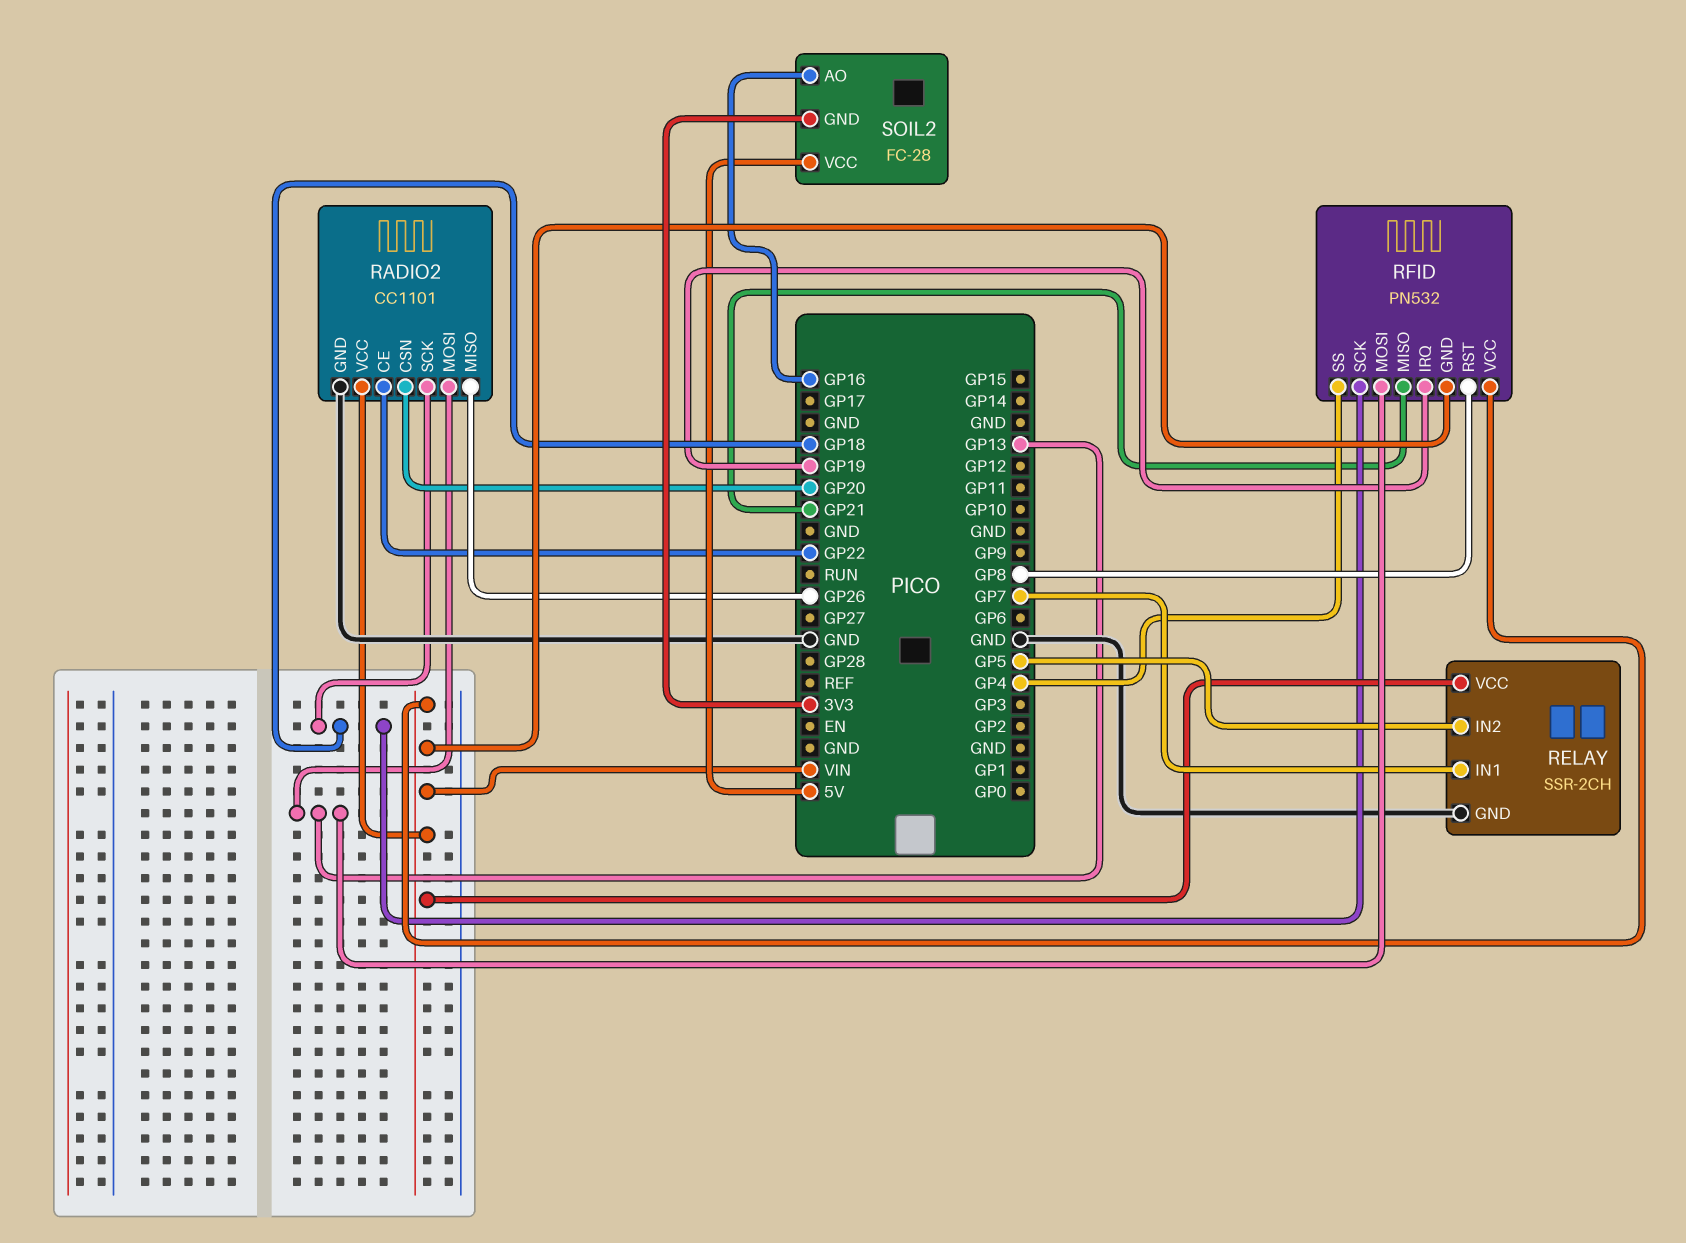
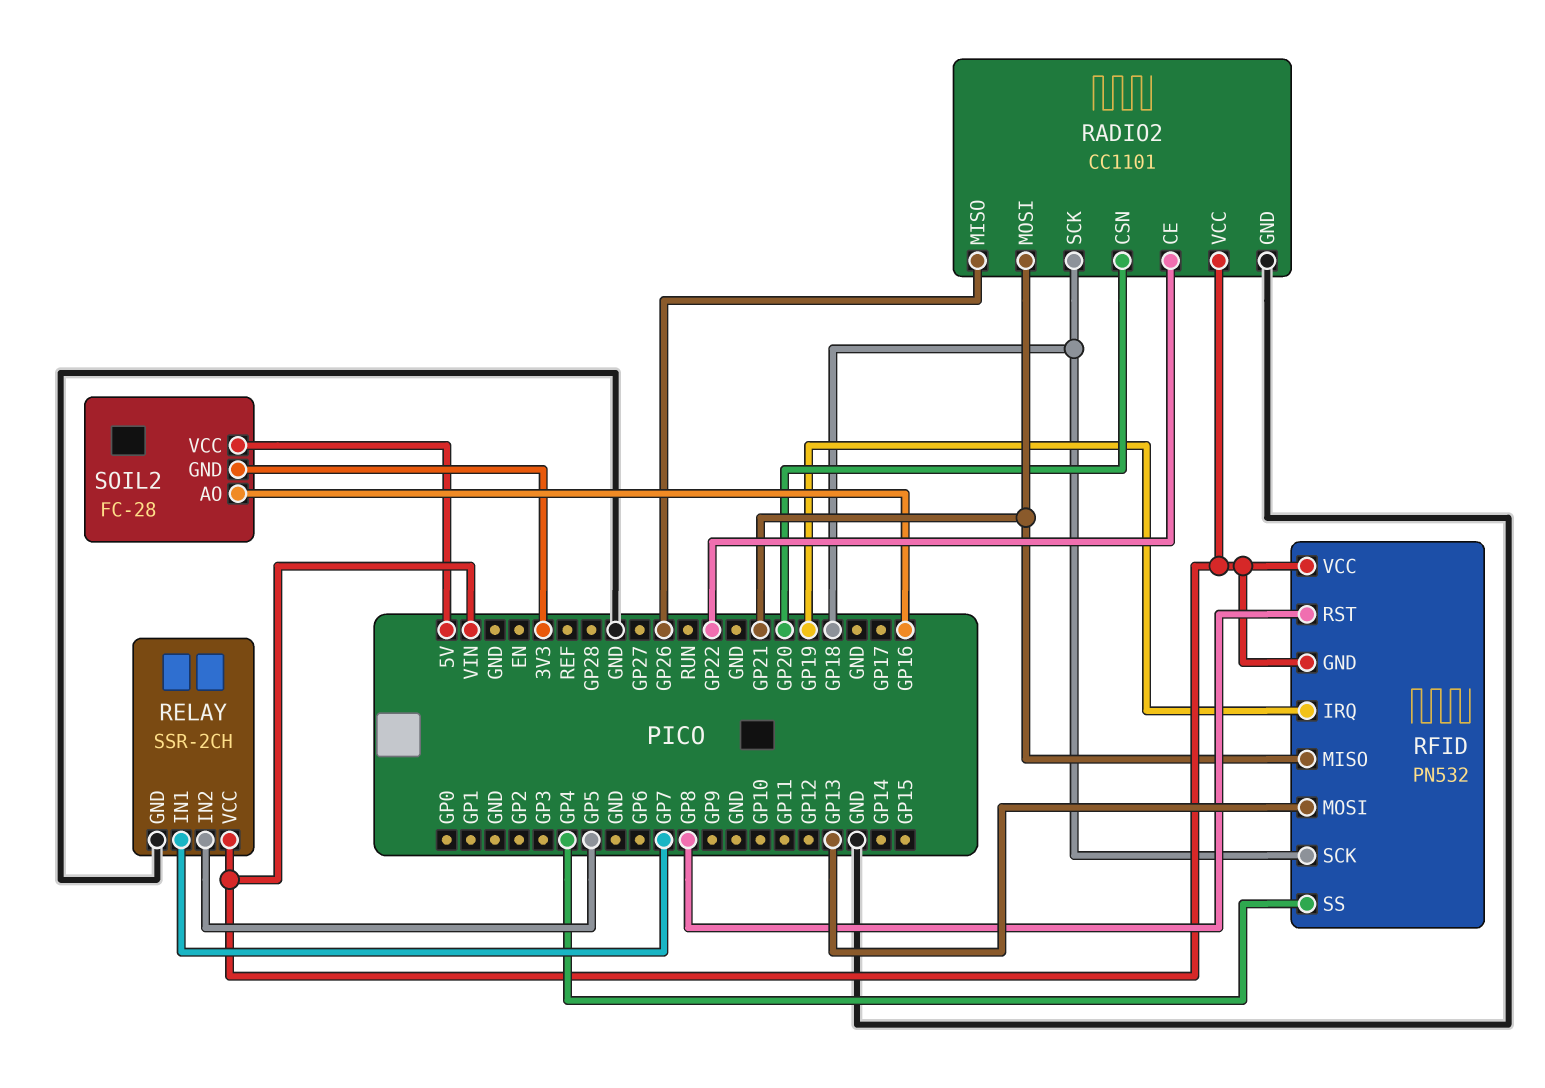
RADIO2 pin MOSI: GP13 -> GP21

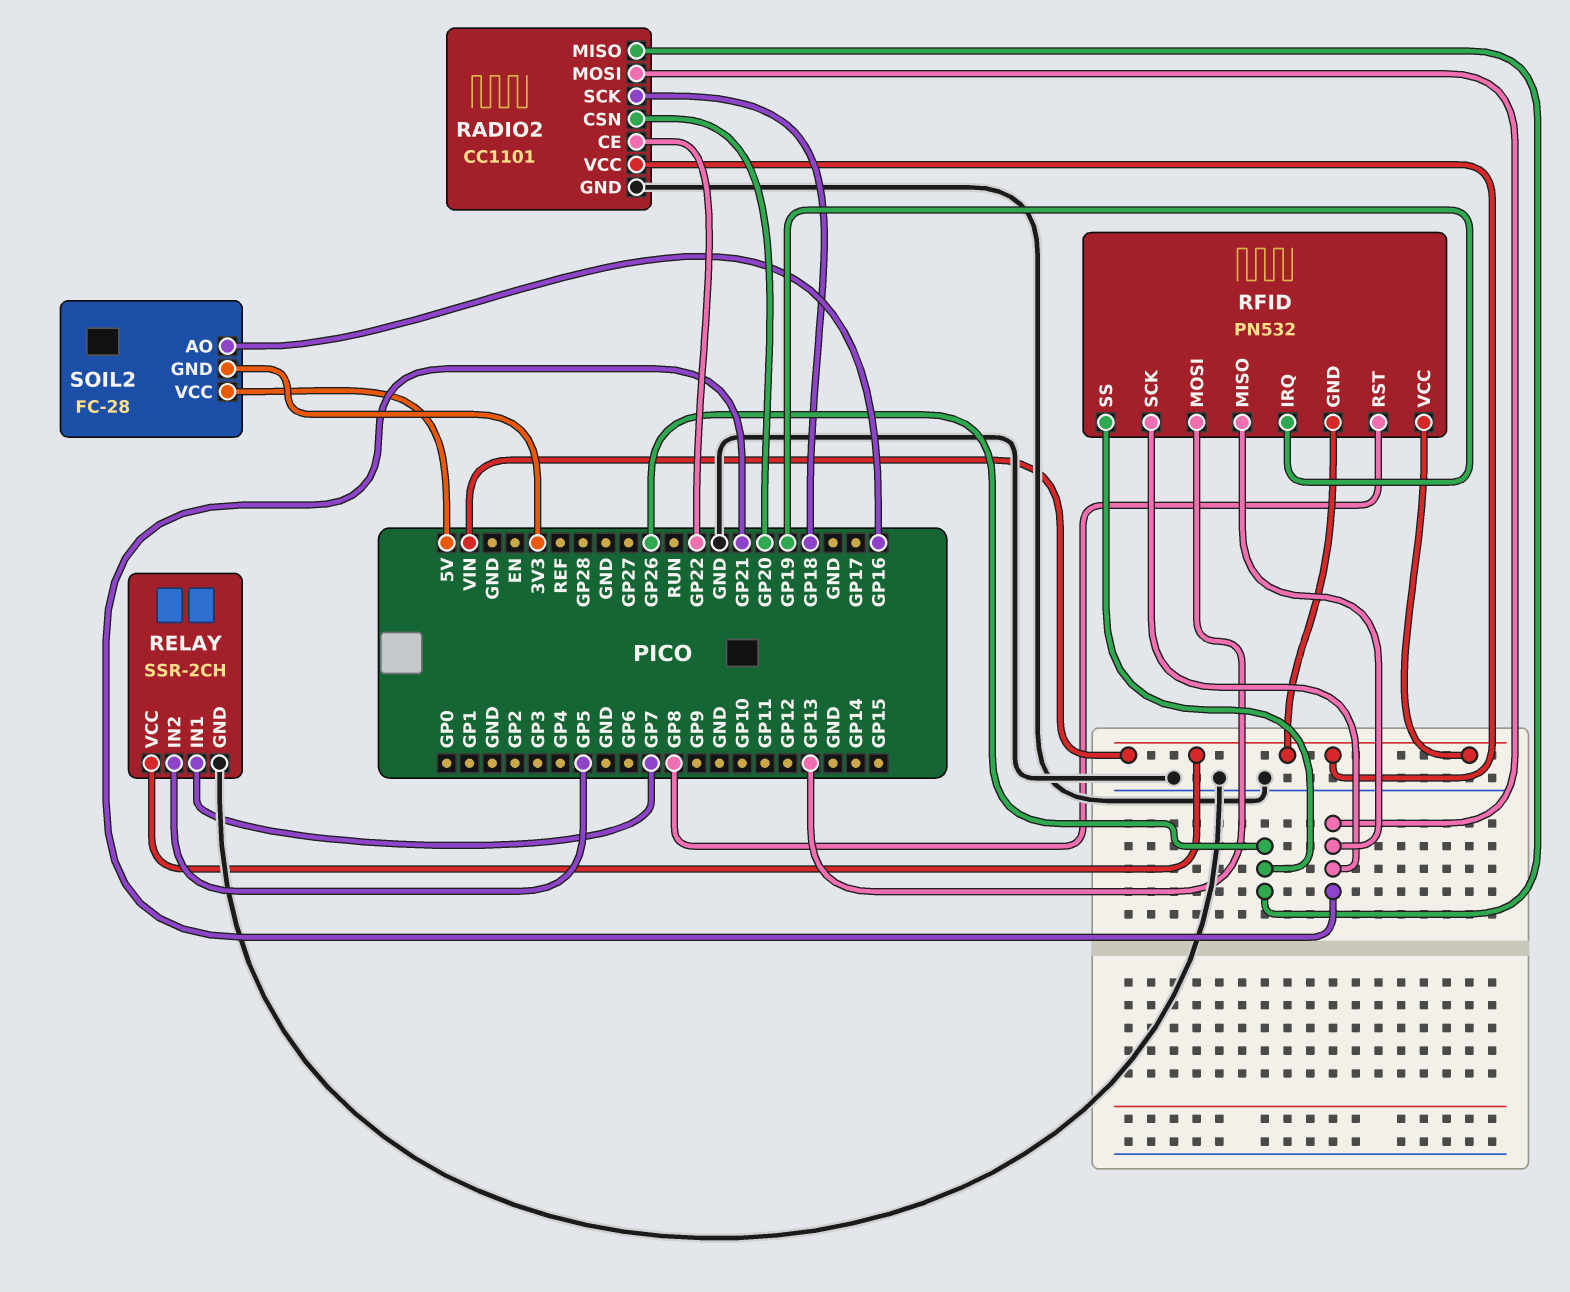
RFID pin SCK: GP18 -> GP21
RFID pin SS: GP4 -> GP26

